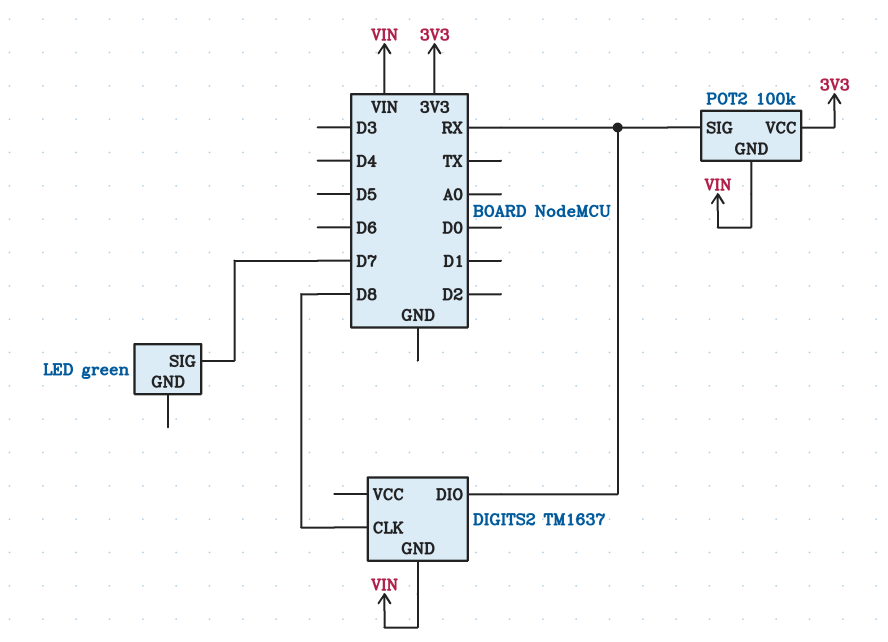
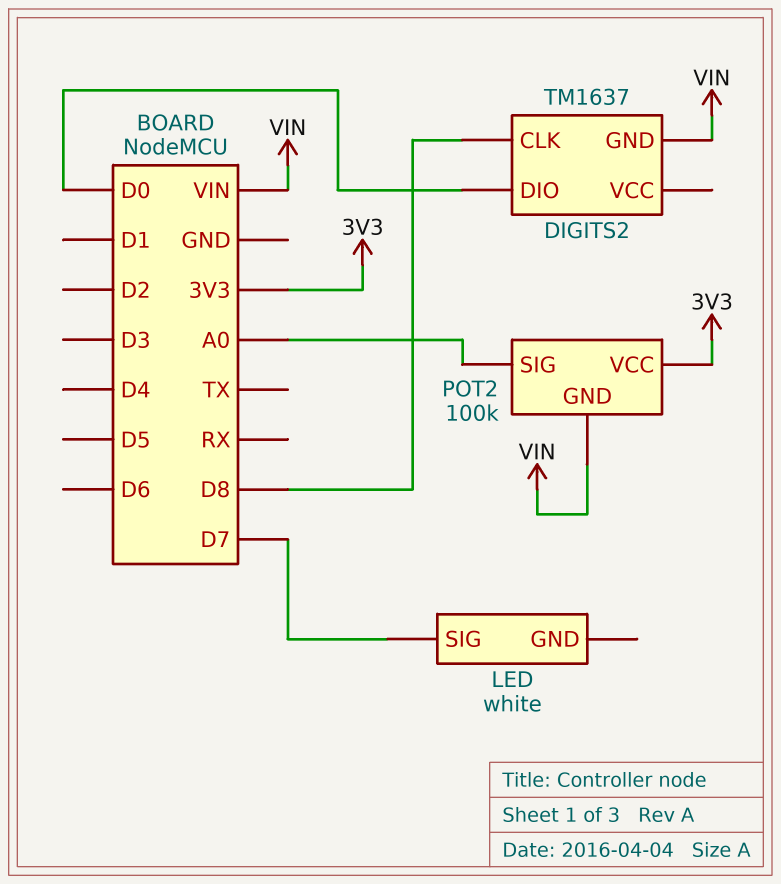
DIGITS2 pin DIO: RX -> D0
LED: green -> white
POT2 pin SIG: RX -> A0

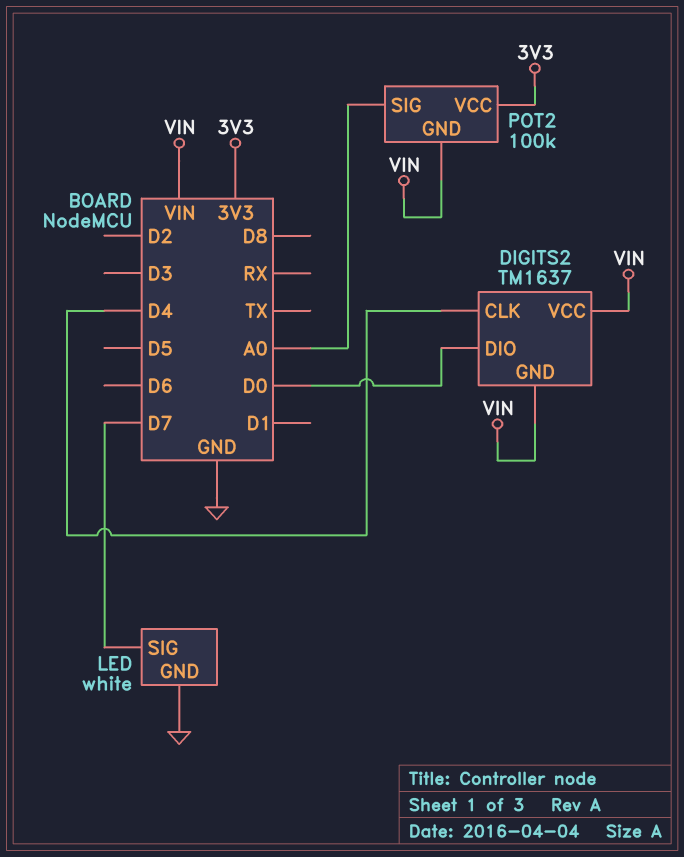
DIGITS2 pin CLK: D8 -> D4
DIGITS2 pin VCC: none -> VIN
LED pin GND: none -> GND

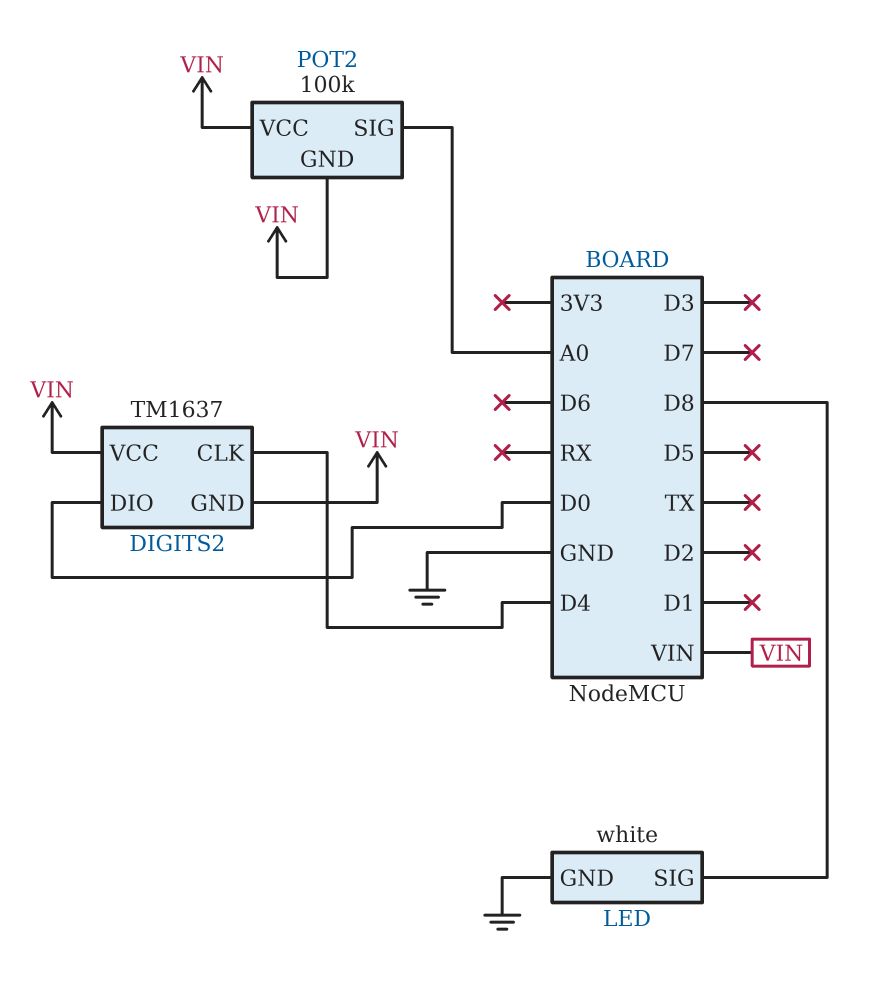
LED pin SIG: D7 -> D8
POT2 pin VCC: 3V3 -> VIN

